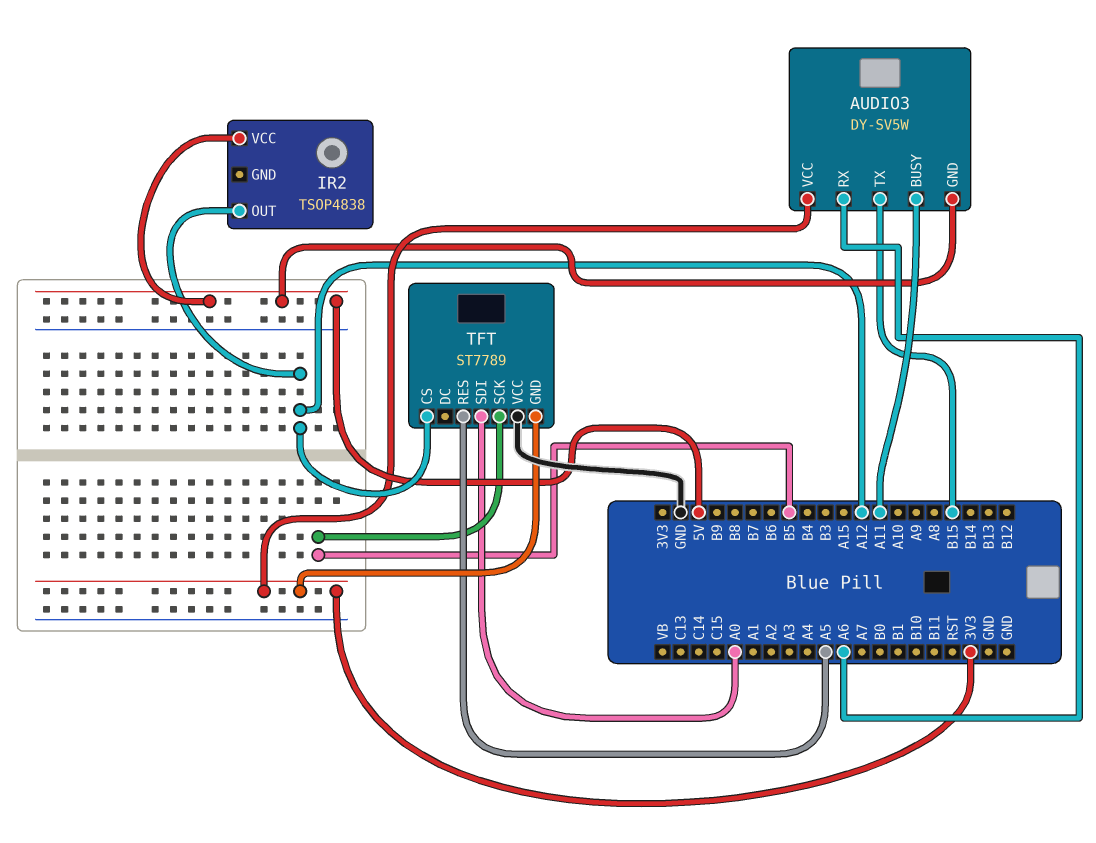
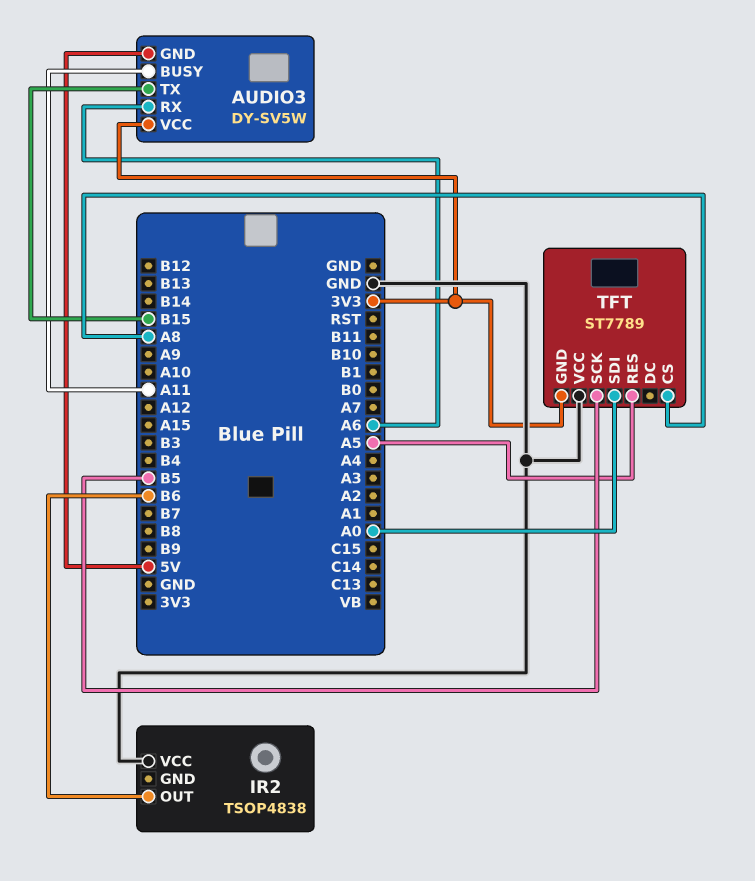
IR2 pin OUT: A12 -> B6
IR2 pin VCC: 5V -> GND
TFT pin CS: A12 -> A8

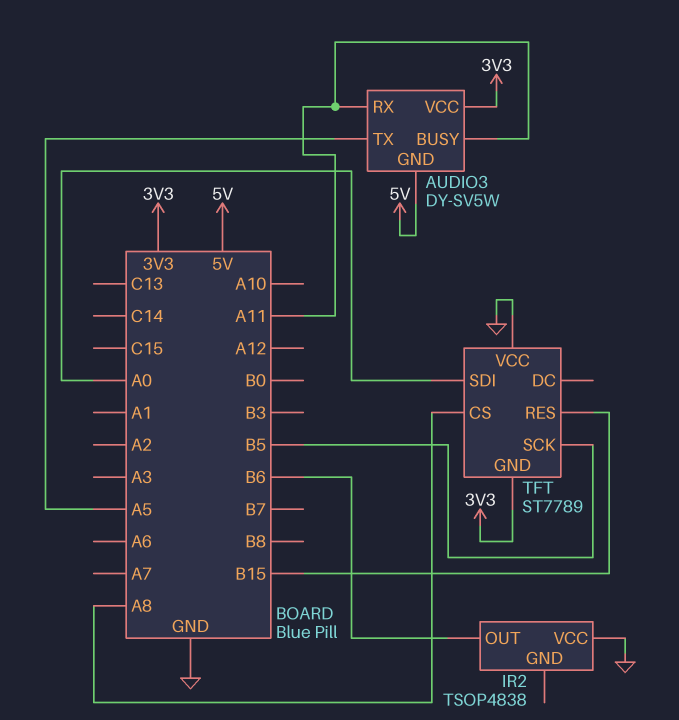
AUDIO3 pin RX: A6 -> A11
AUDIO3 pin TX: B15 -> A5
TFT pin RES: A5 -> B15

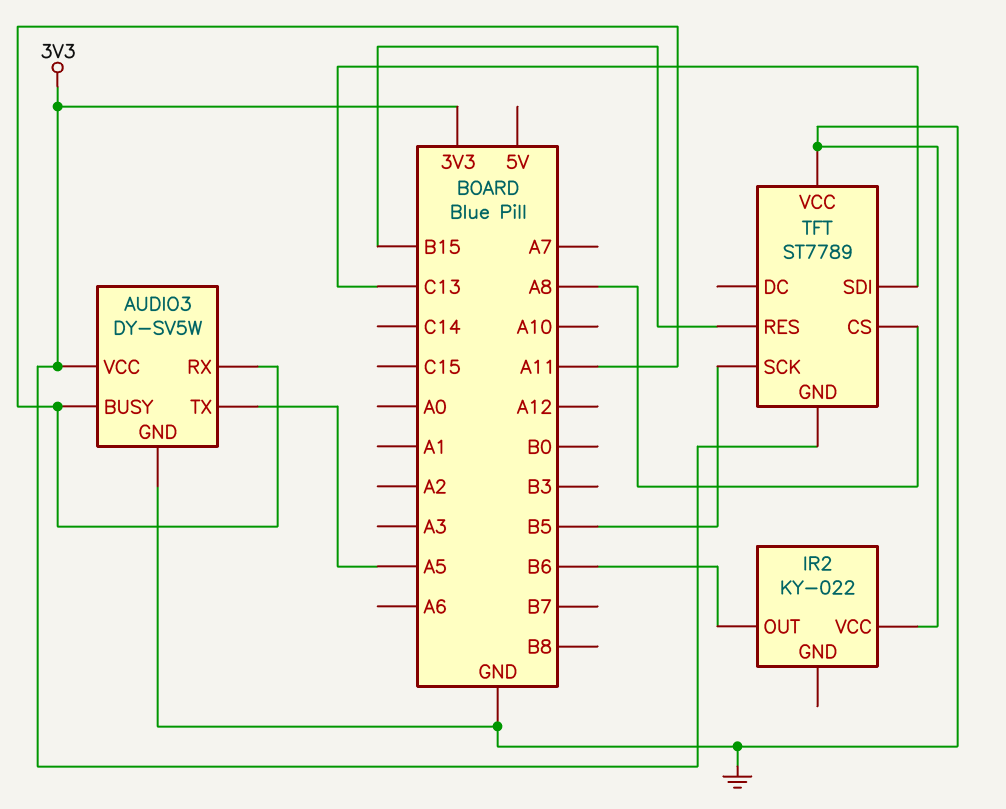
AUDIO3 pin GND: 5V -> GND
IR2: TSOP4838 -> KY-022
TFT pin SDI: A0 -> C13

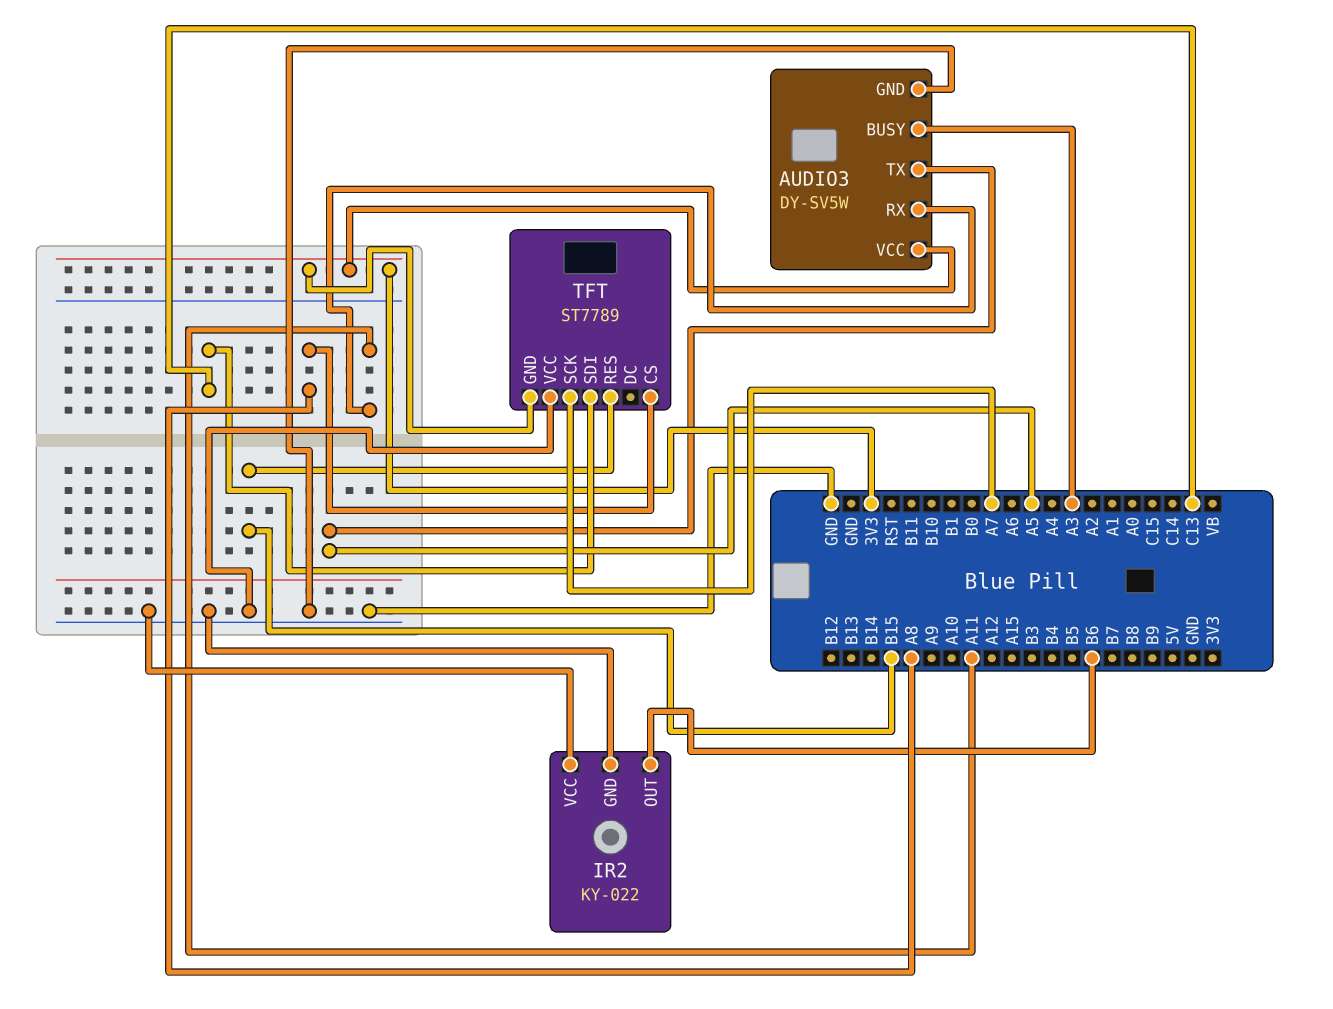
AUDIO3 pin BUSY: A11 -> A3
IR2 pin GND: none -> GND
TFT pin SCK: B5 -> A7

